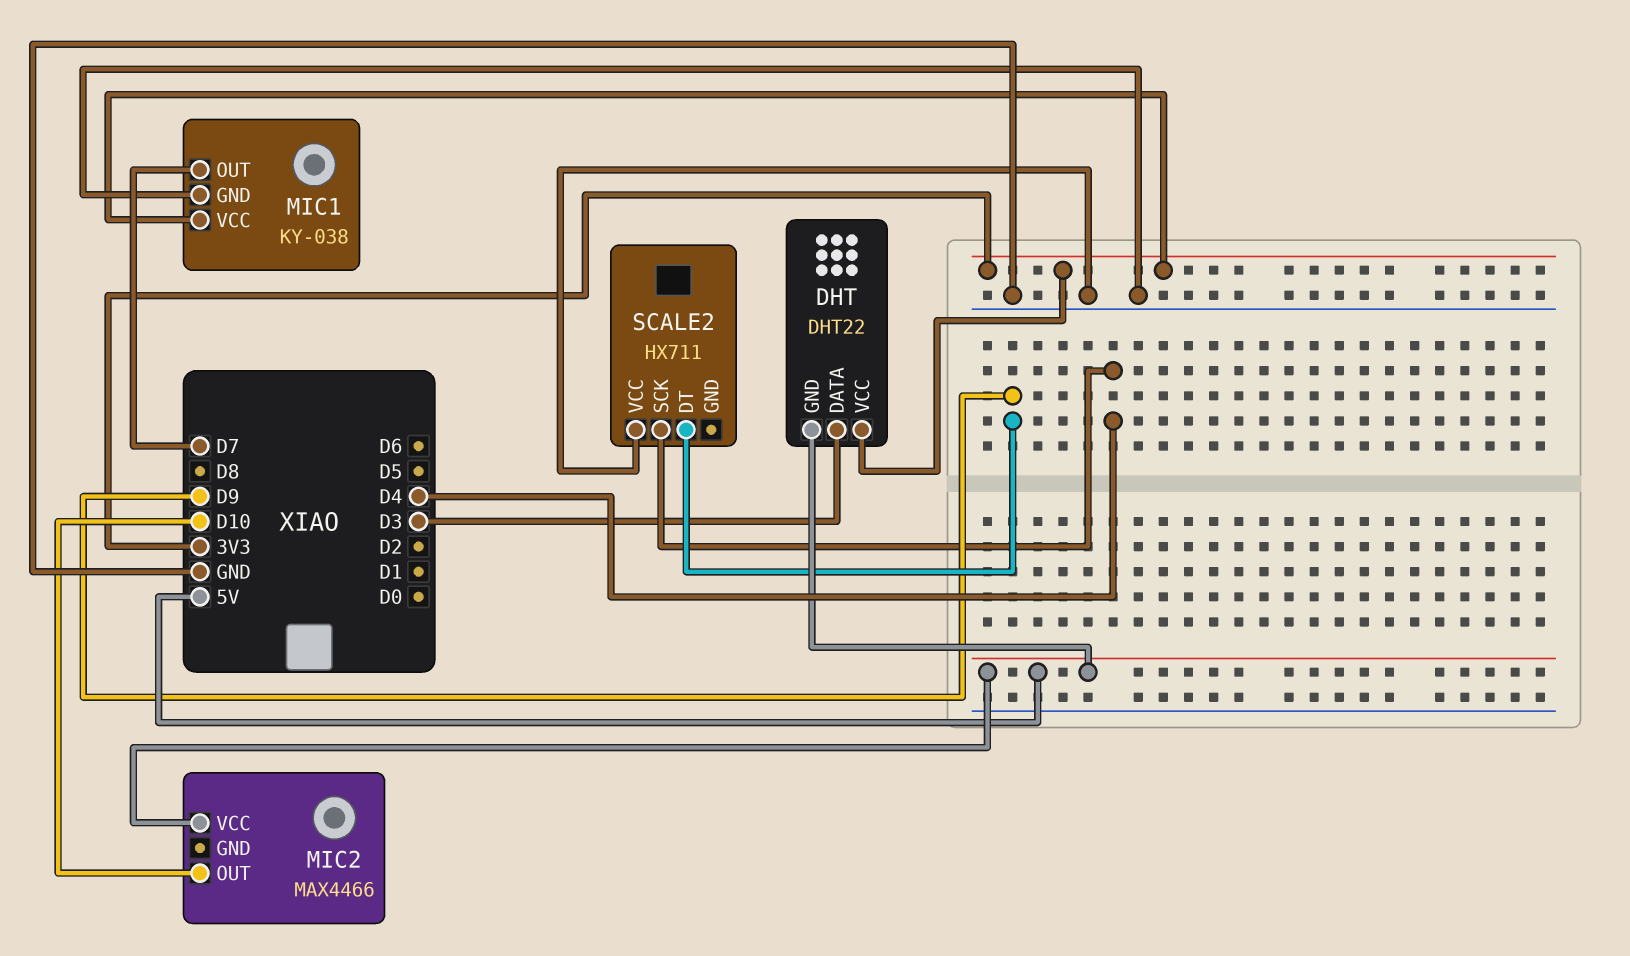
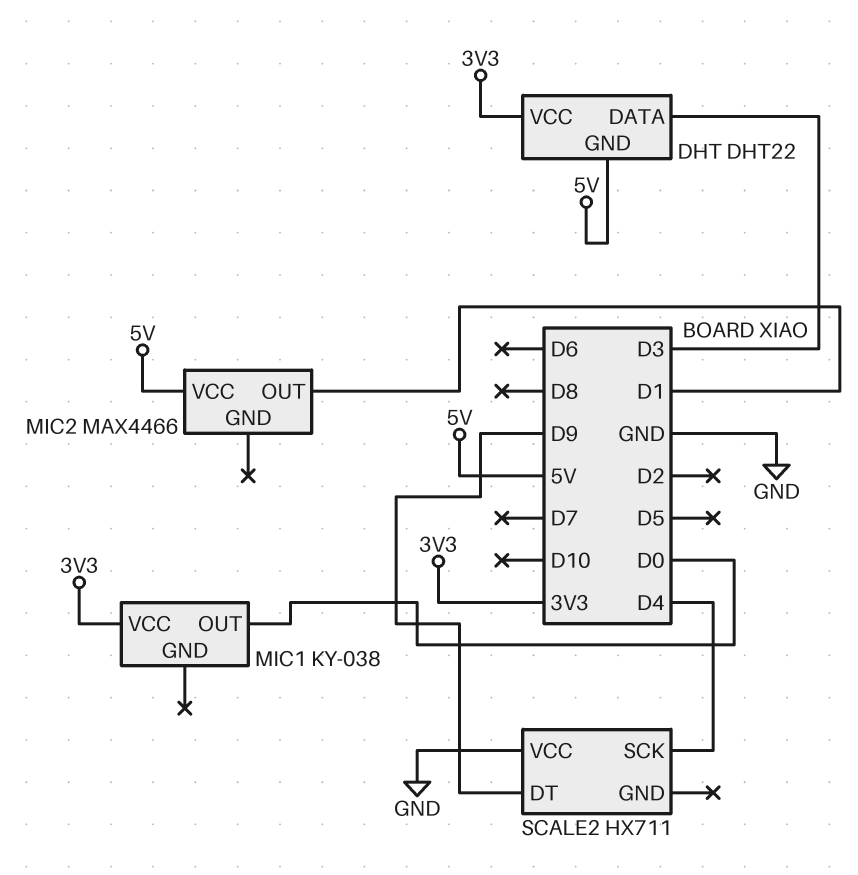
MIC1 pin GND: GND -> none
MIC1 pin OUT: D7 -> D0
MIC2 pin OUT: D10 -> D1

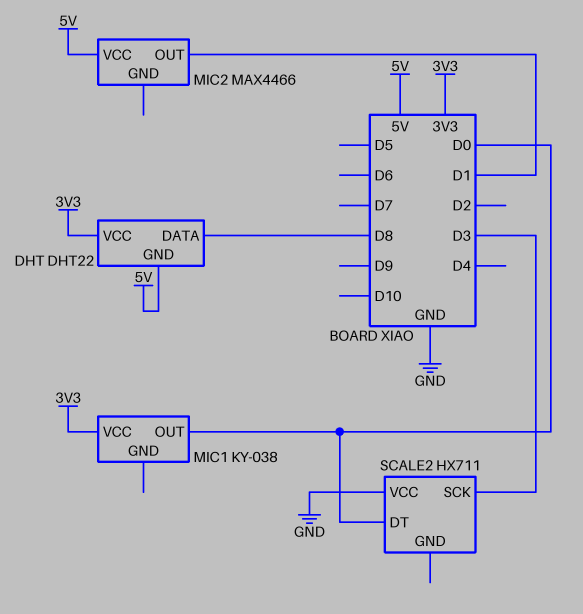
DHT pin DATA: D3 -> D8
SCALE2 pin DT: D9 -> D0
SCALE2 pin SCK: D4 -> D3

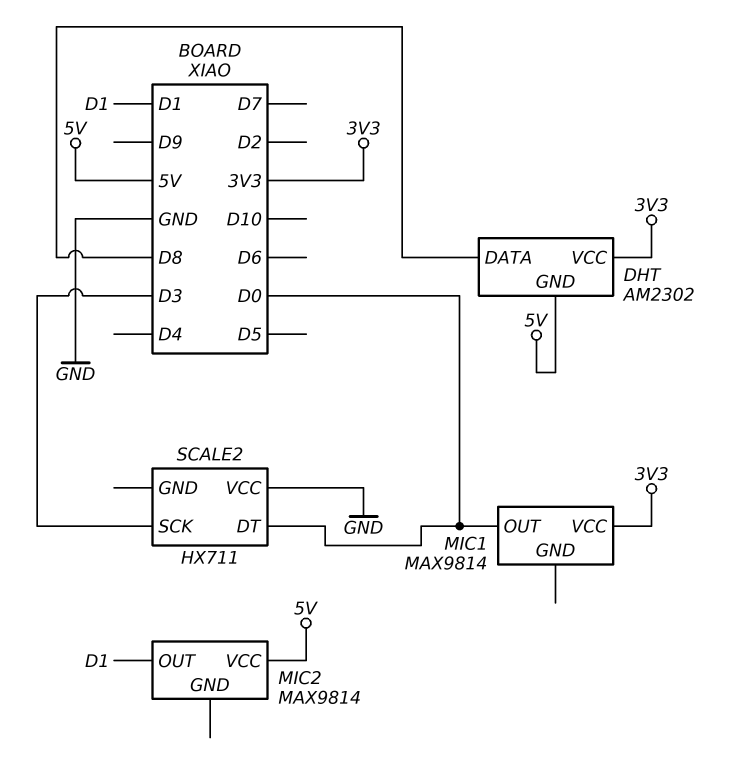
DHT: DHT22 -> AM2302
MIC1: KY-038 -> MAX9814
MIC2: MAX4466 -> MAX9814

